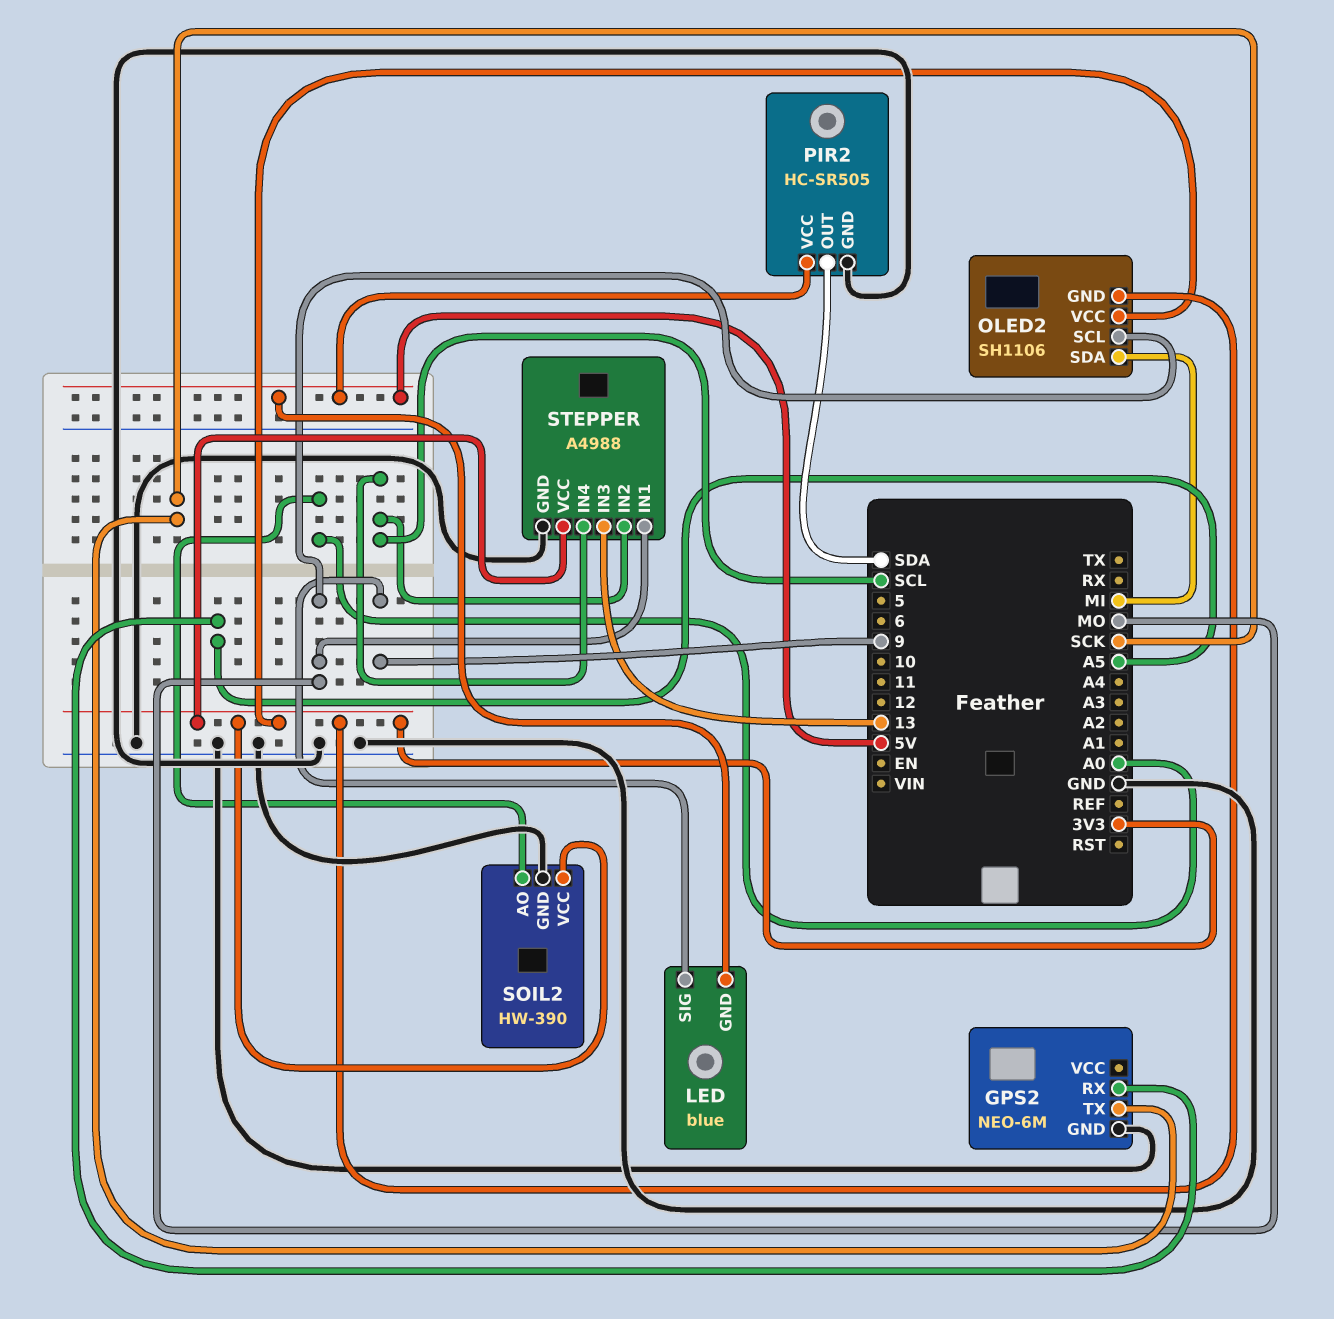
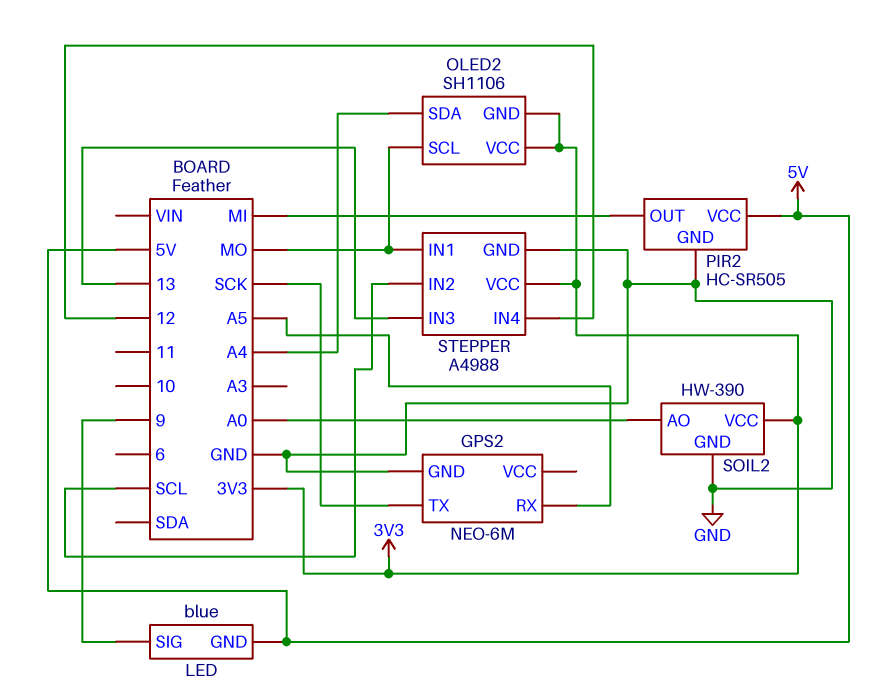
OLED2 pin SDA: MI -> A4
PIR2 pin OUT: SDA -> MI
STEPPER pin IN4: SCL -> 12

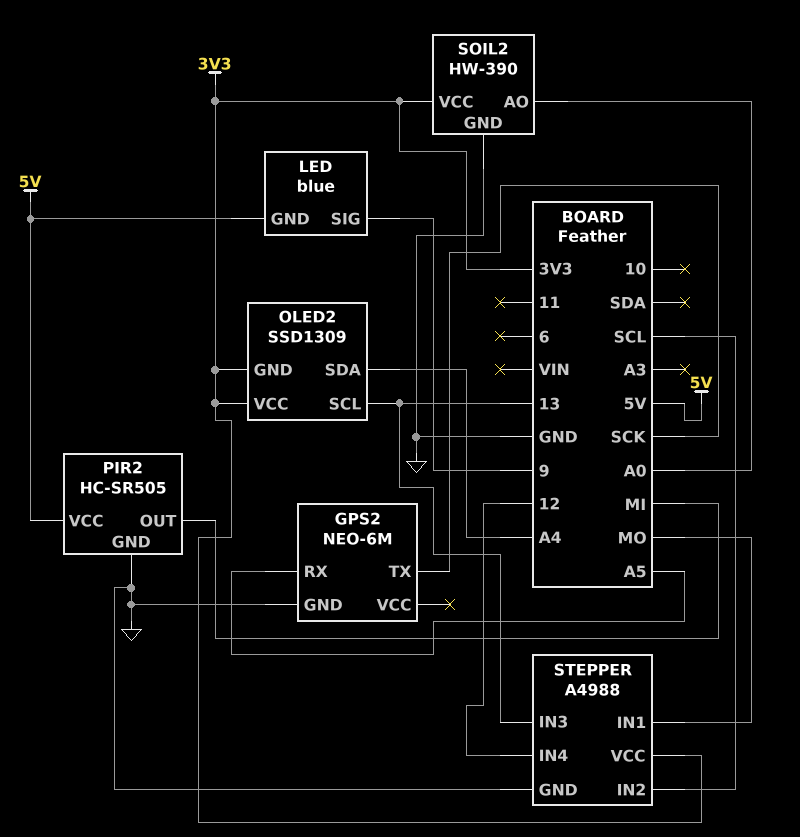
OLED2: SH1106 -> SSD1309
OLED2 pin SCL: MO -> 13

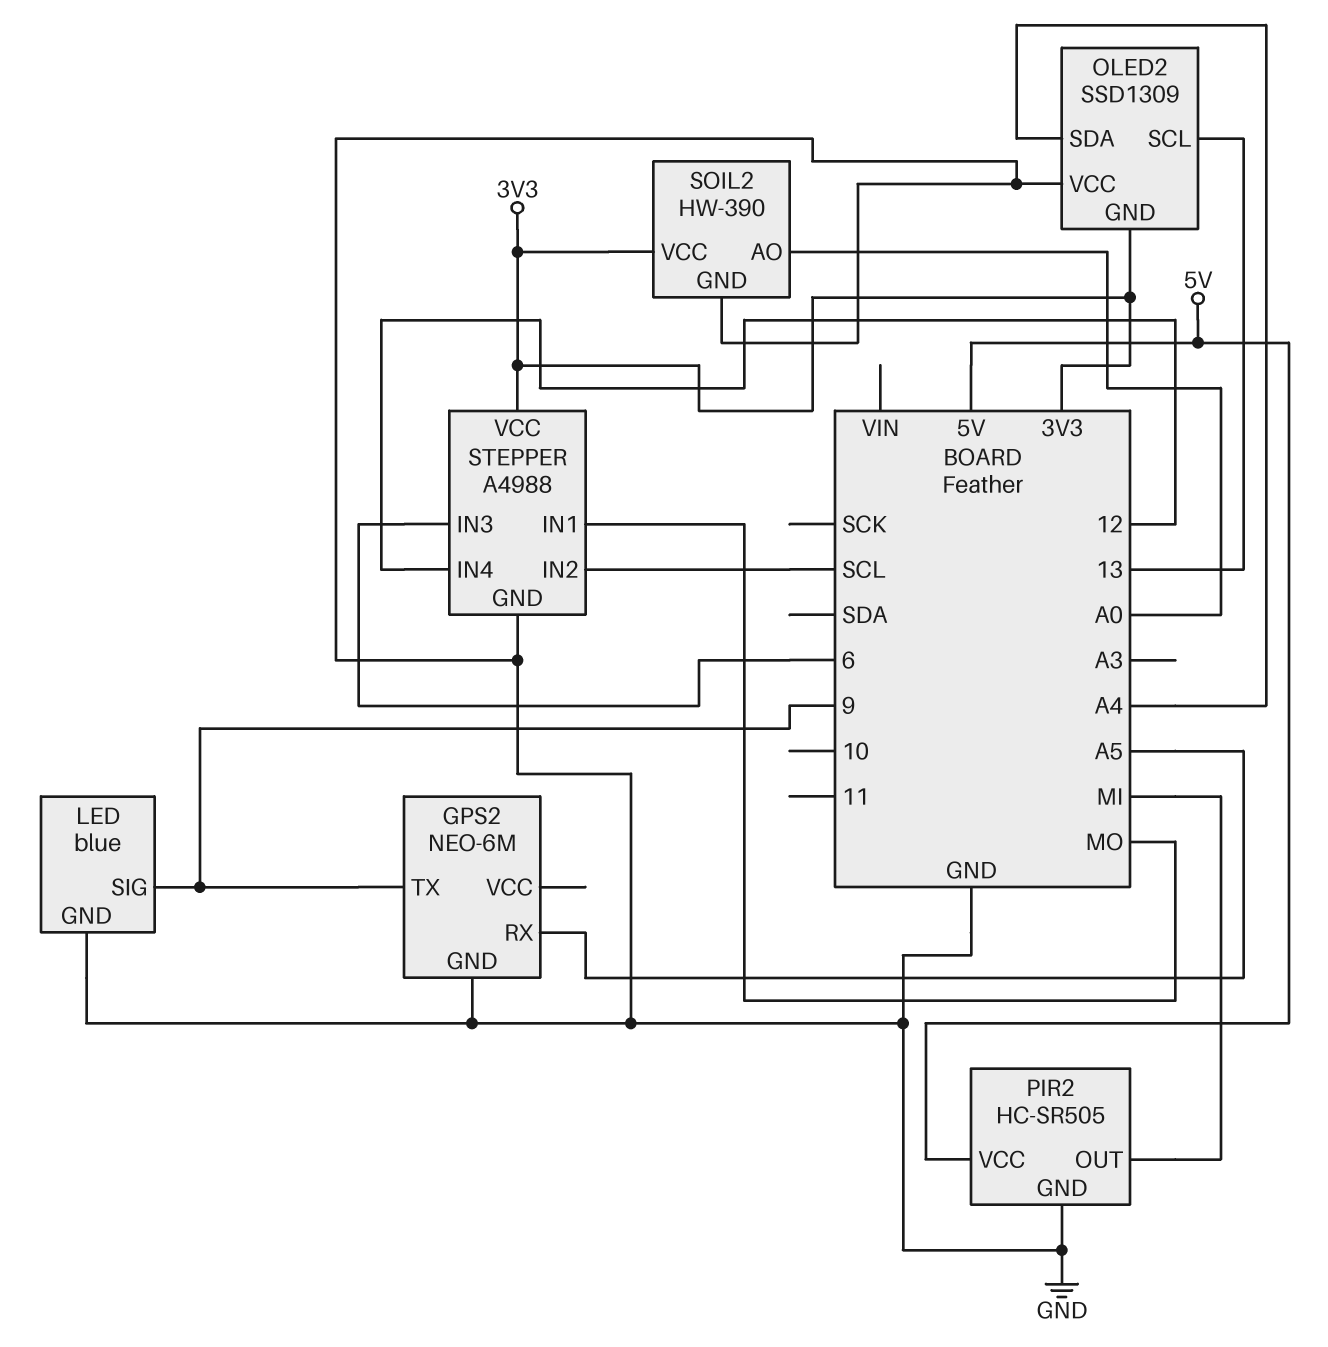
GPS2 pin TX: SCK -> 9
LED pin GND: 5V -> GND
OLED2 pin VCC: 3V3 -> GND
STEPPER pin IN3: 13 -> 6

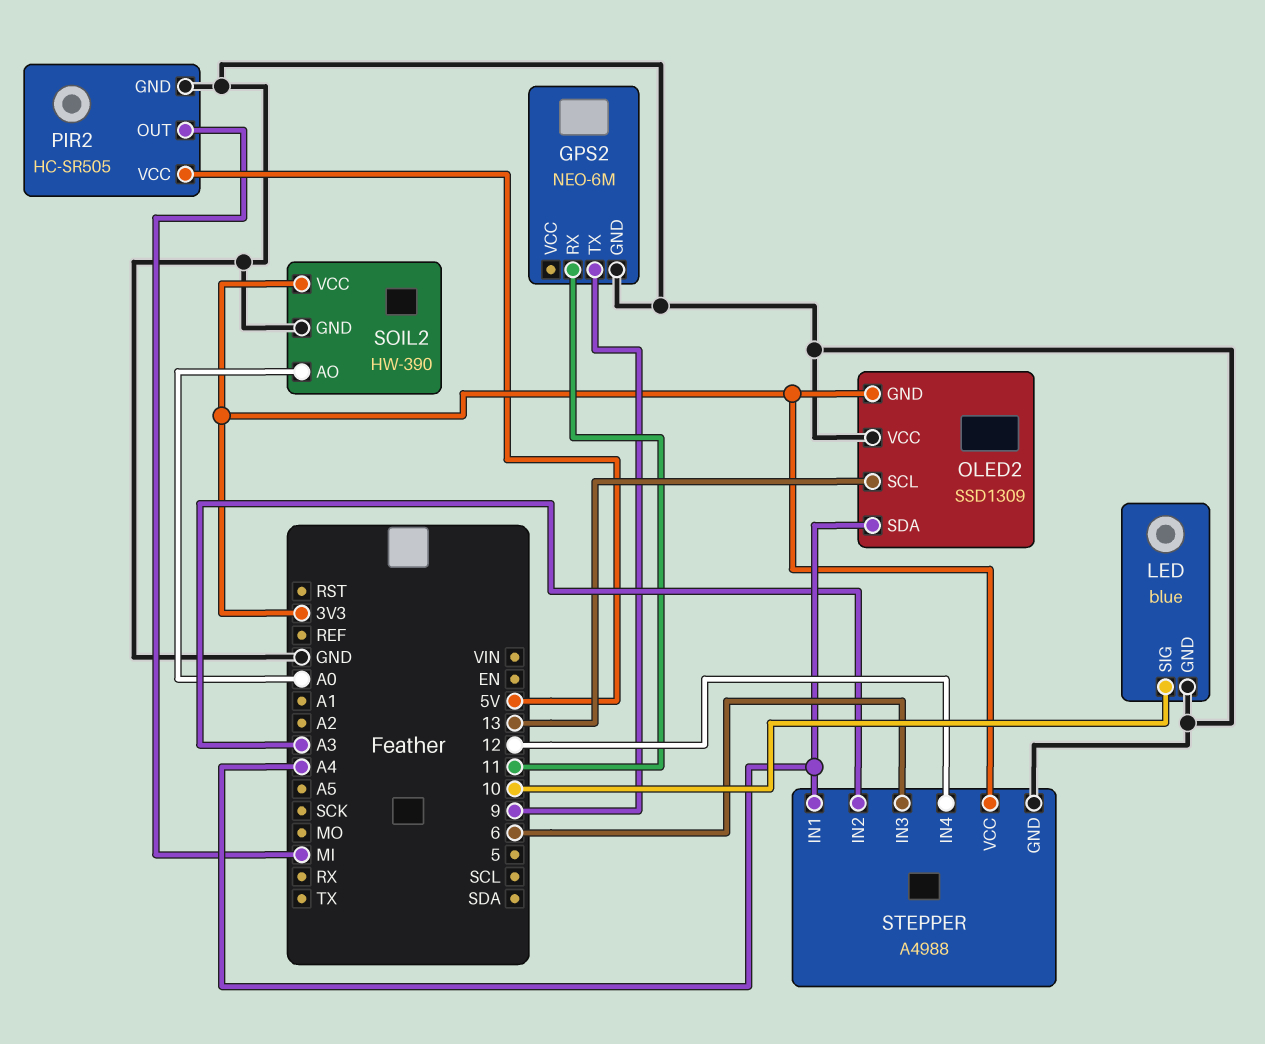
GPS2 pin RX: A5 -> 11
LED pin SIG: 9 -> 10
STEPPER pin IN1: MO -> A4
STEPPER pin IN2: SCL -> A3

